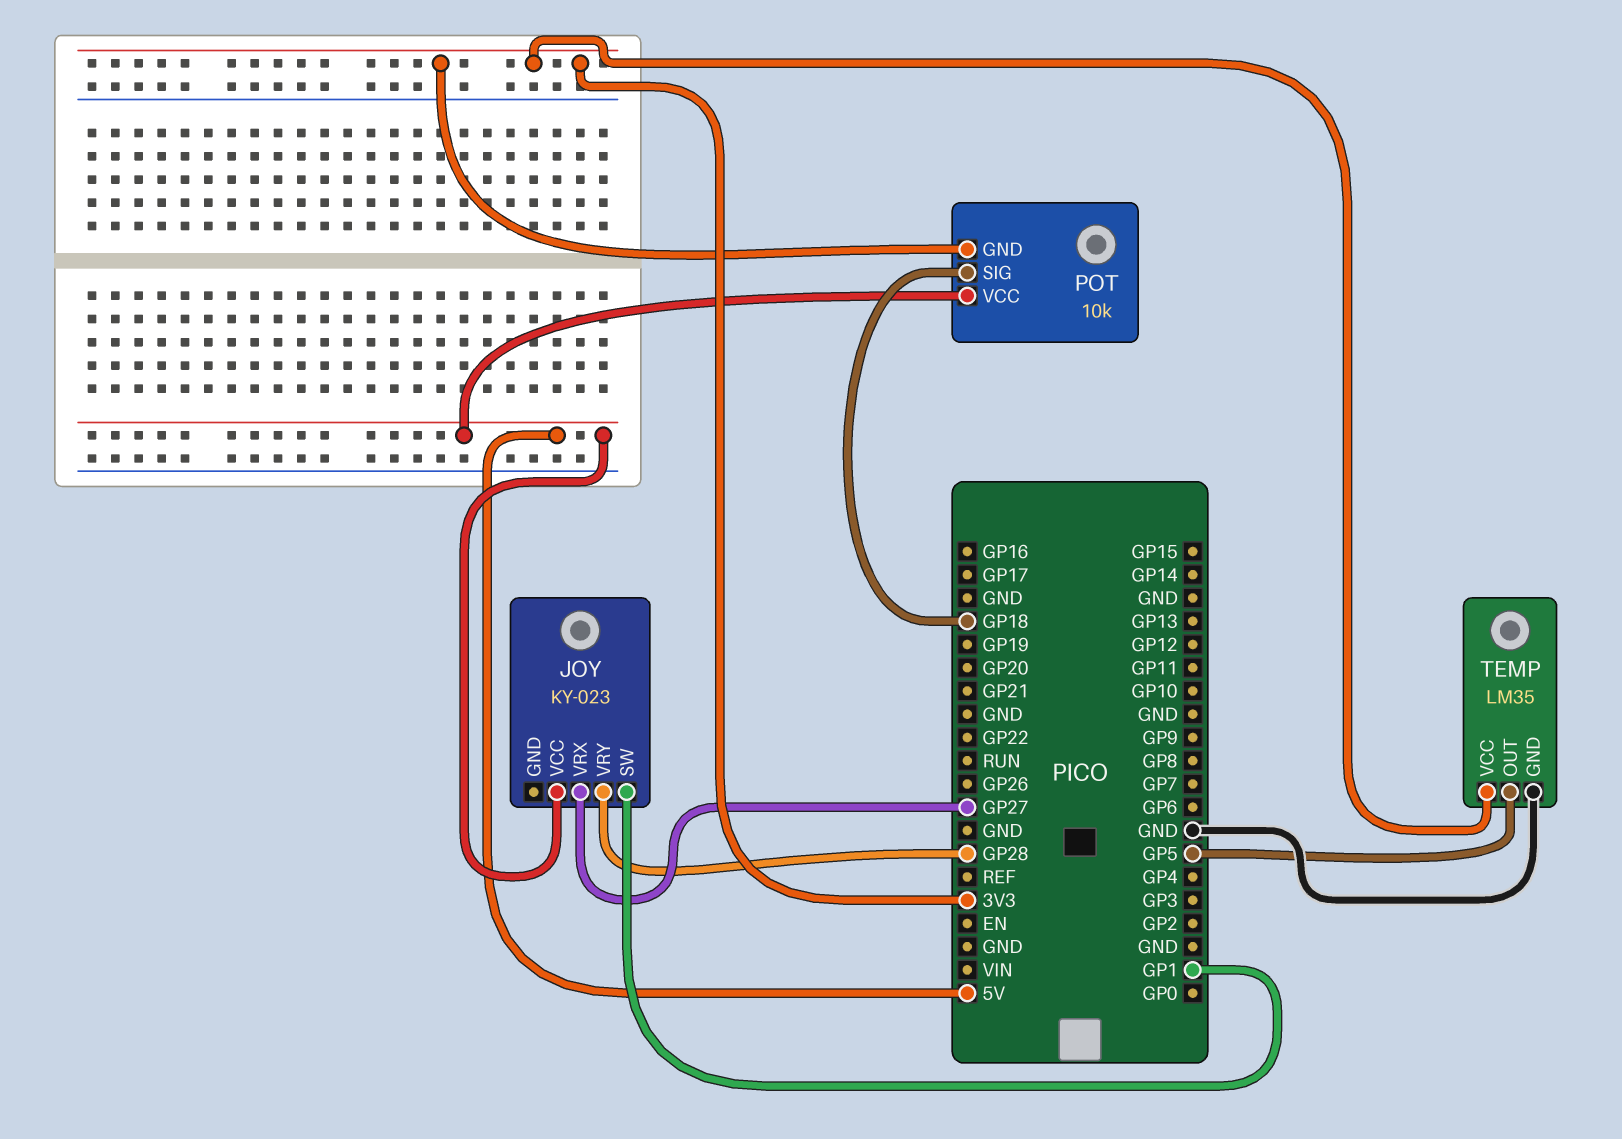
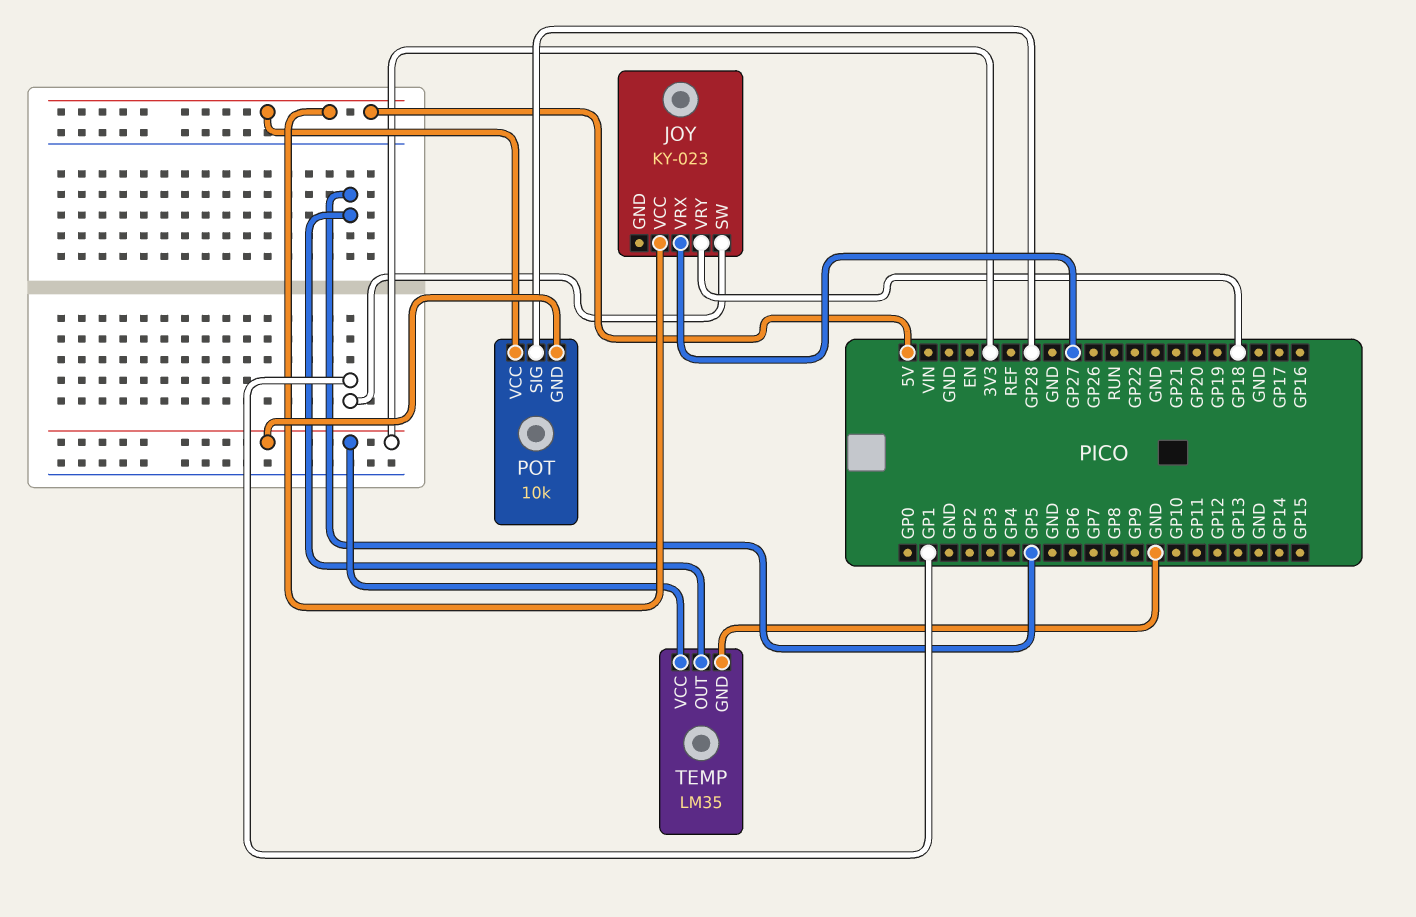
JOY pin VRY: GP28 -> GP18
POT pin SIG: GP18 -> GP28

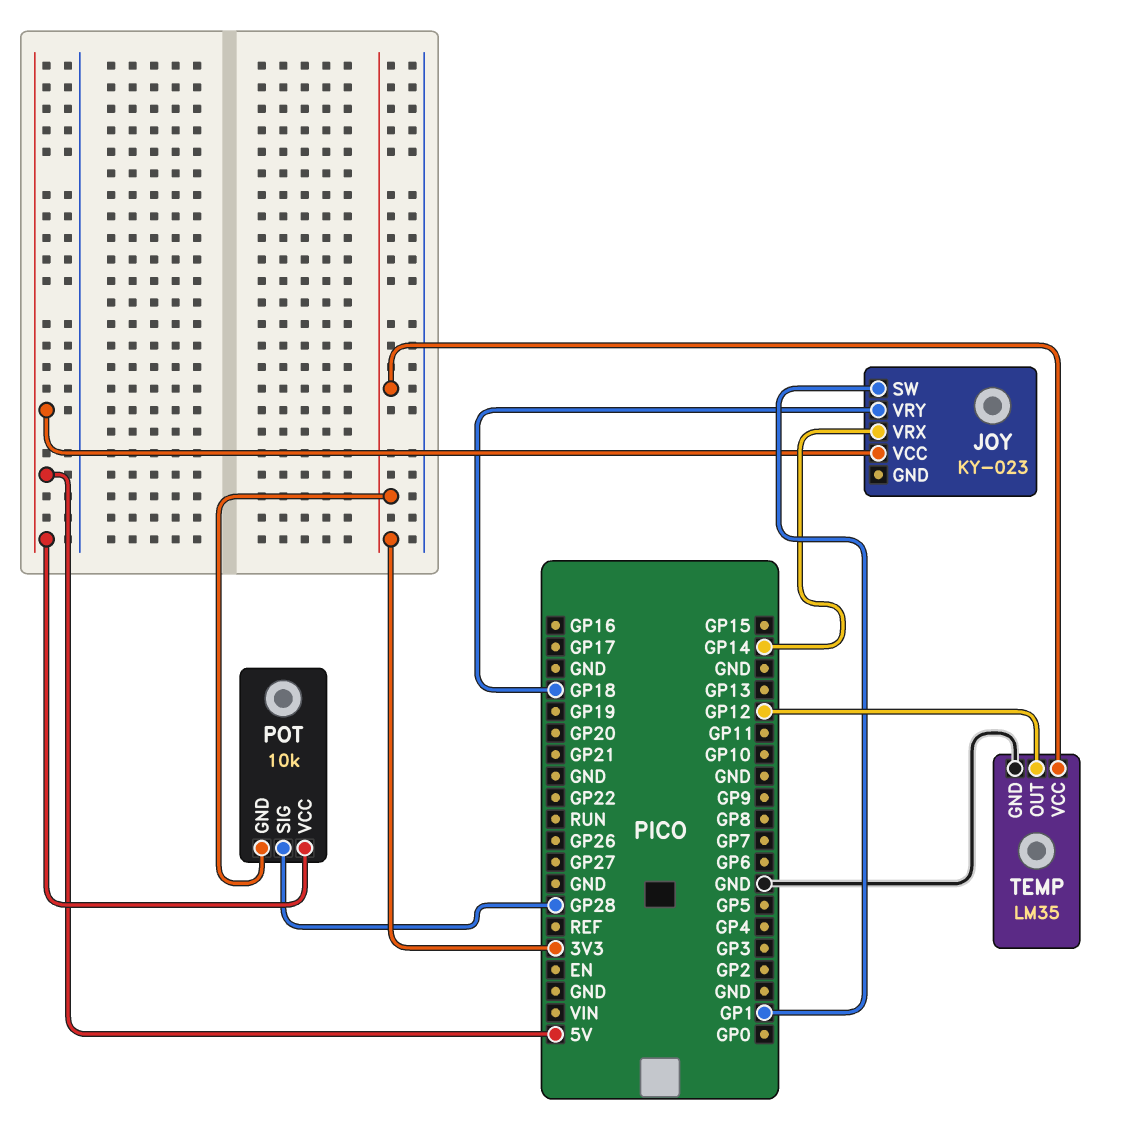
JOY pin VRX: GP27 -> GP14
TEMP pin OUT: GP5 -> GP12

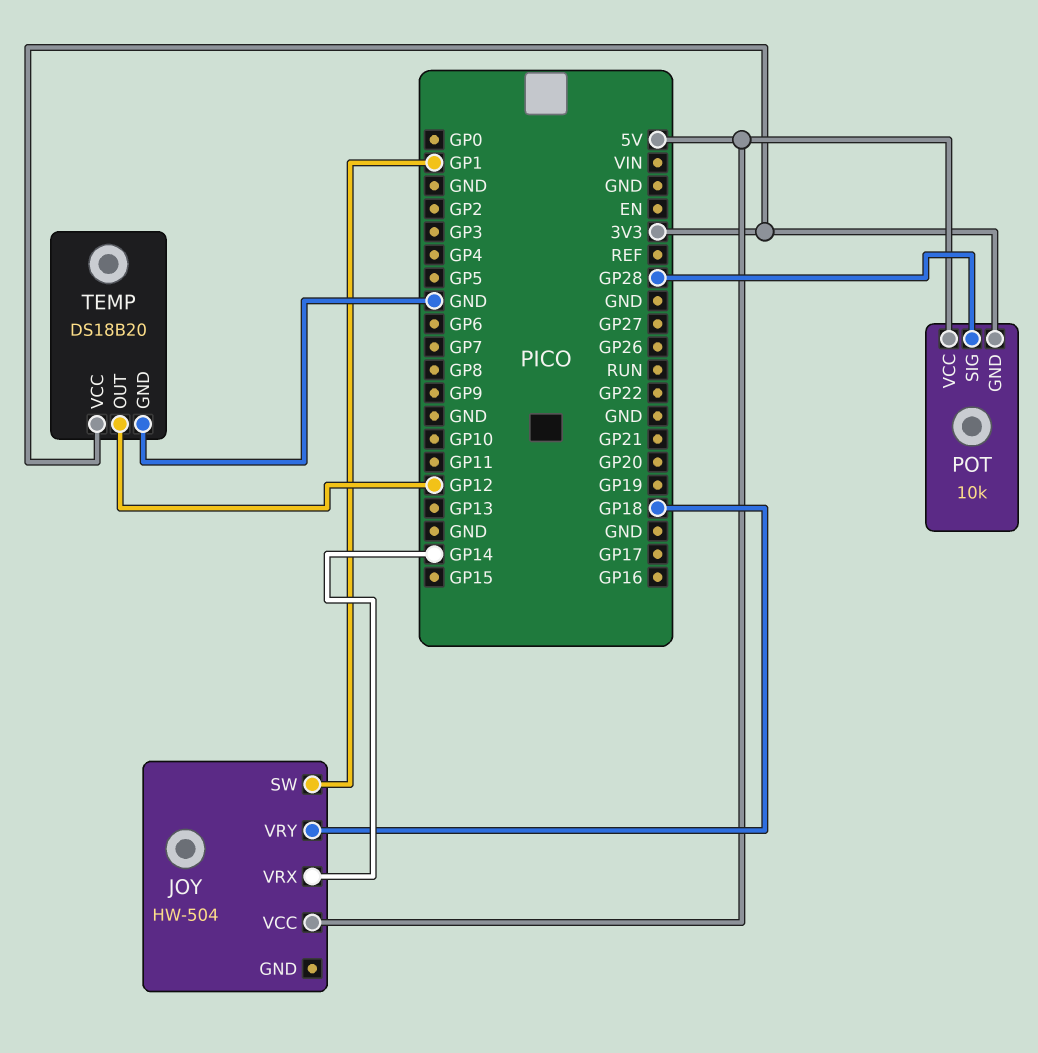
JOY: KY-023 -> HW-504
TEMP: LM35 -> DS18B20

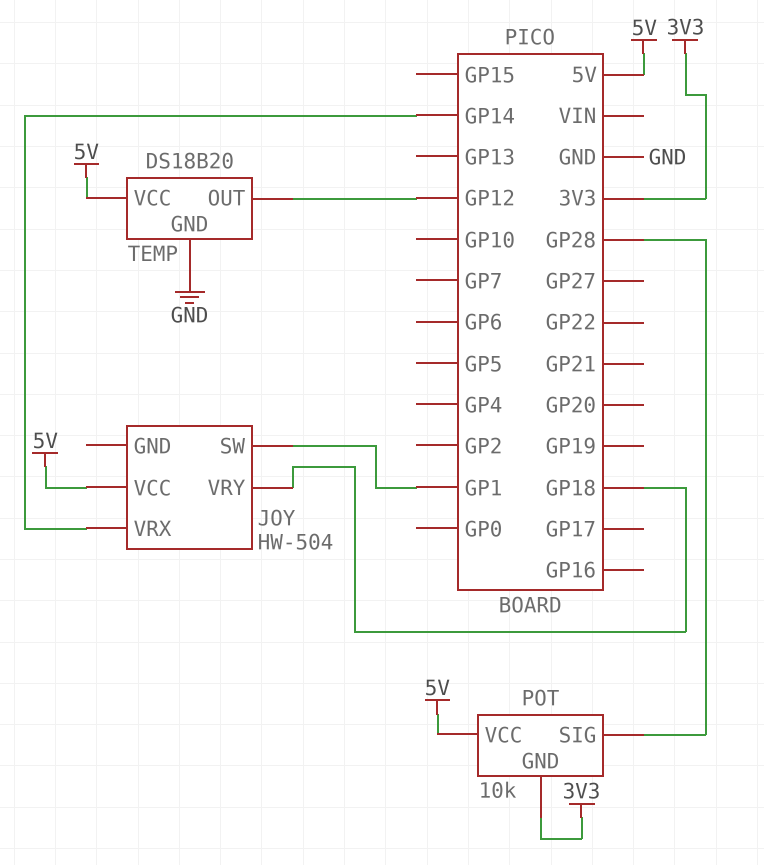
TEMP pin VCC: 3V3 -> 5V

